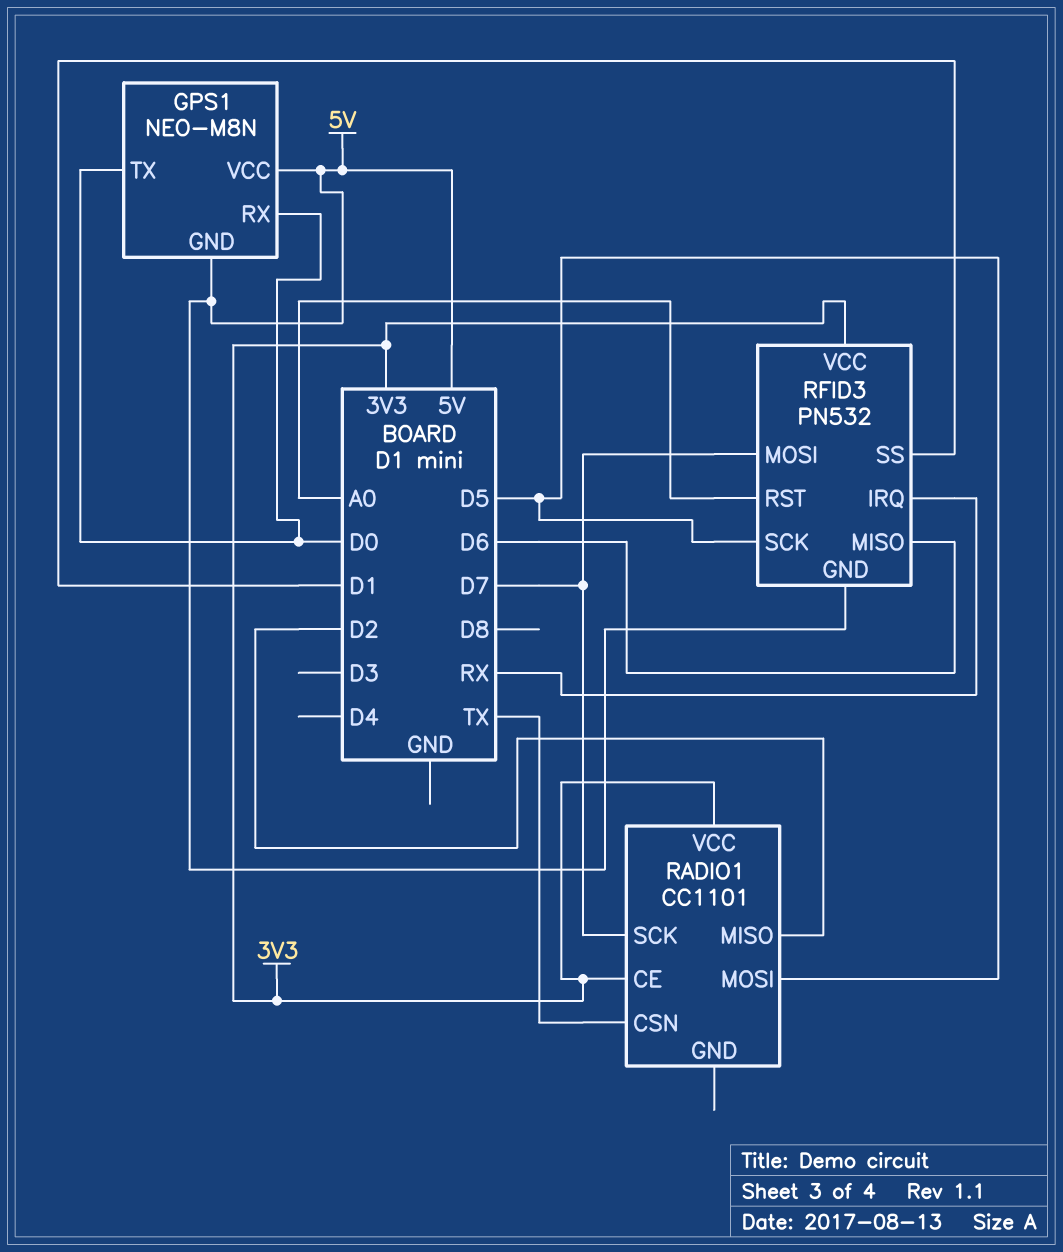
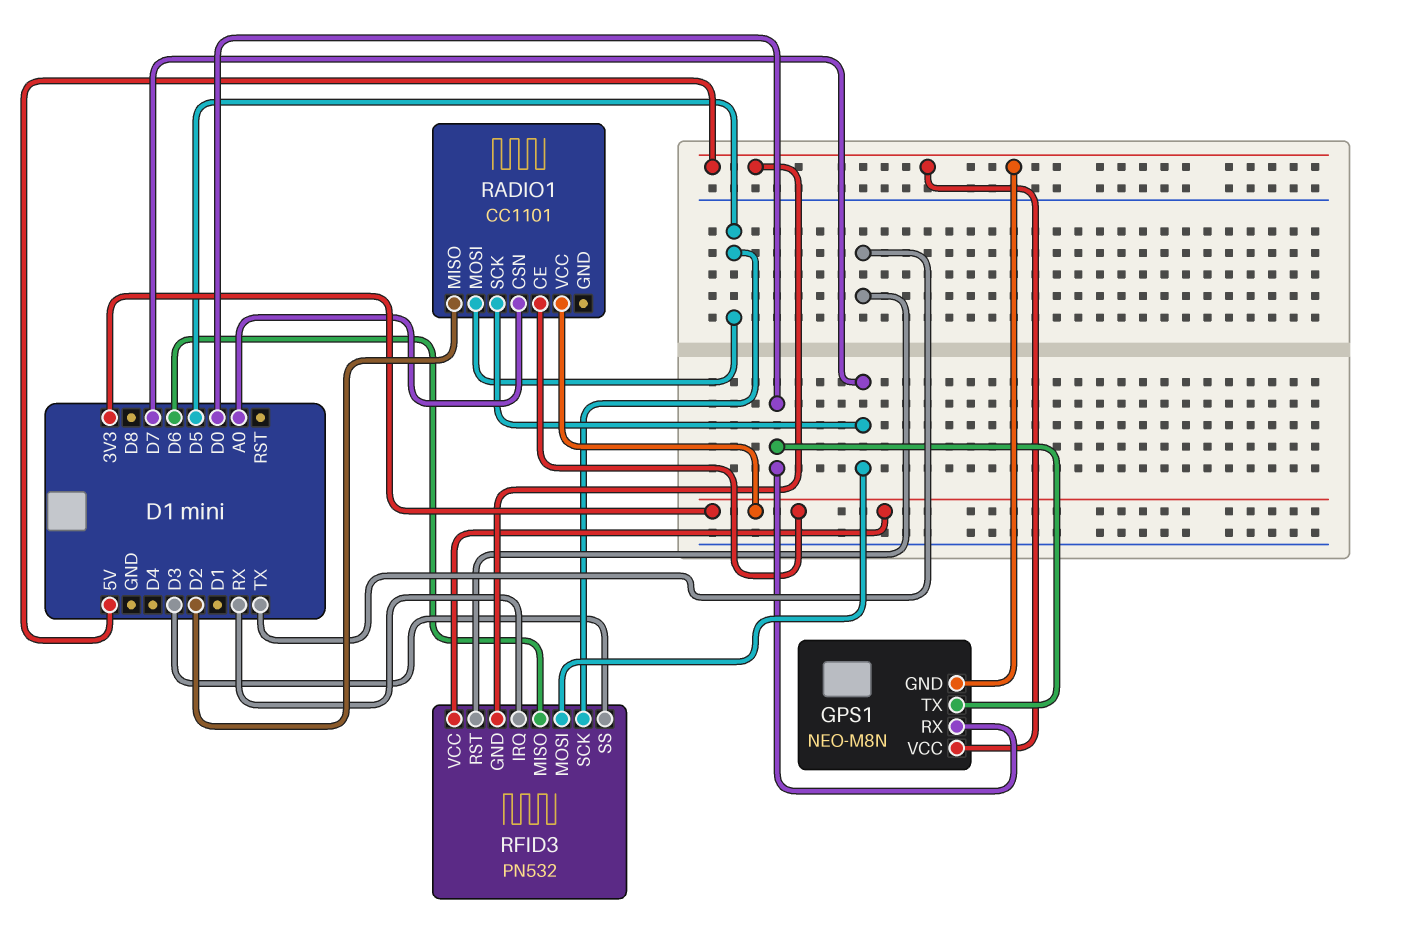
RADIO1 pin CSN: TX -> A0
RFID3 pin RST: A0 -> TX
RFID3 pin SS: D1 -> D3

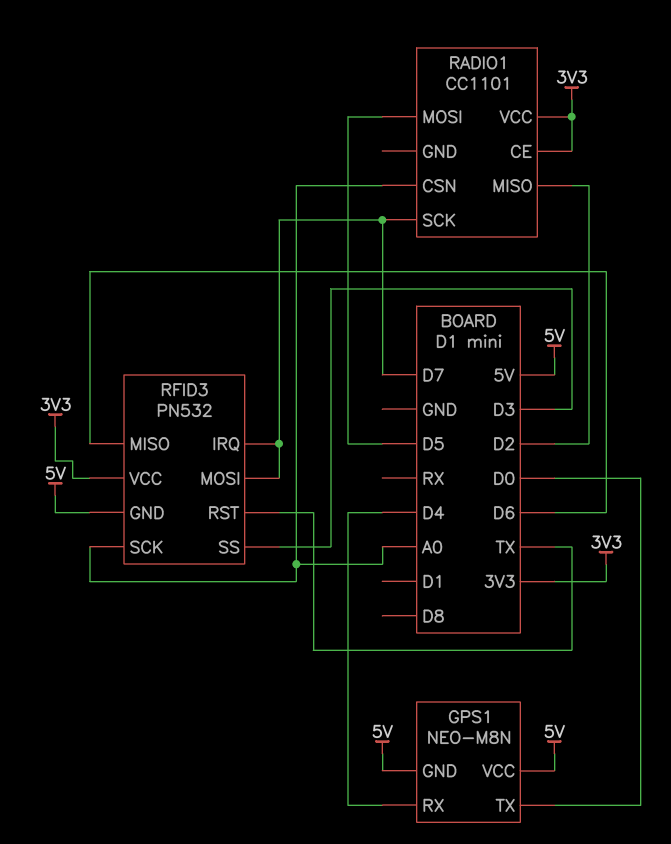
GPS1 pin RX: D0 -> D4
RFID3 pin IRQ: RX -> D7
RFID3 pin SCK: D5 -> A0

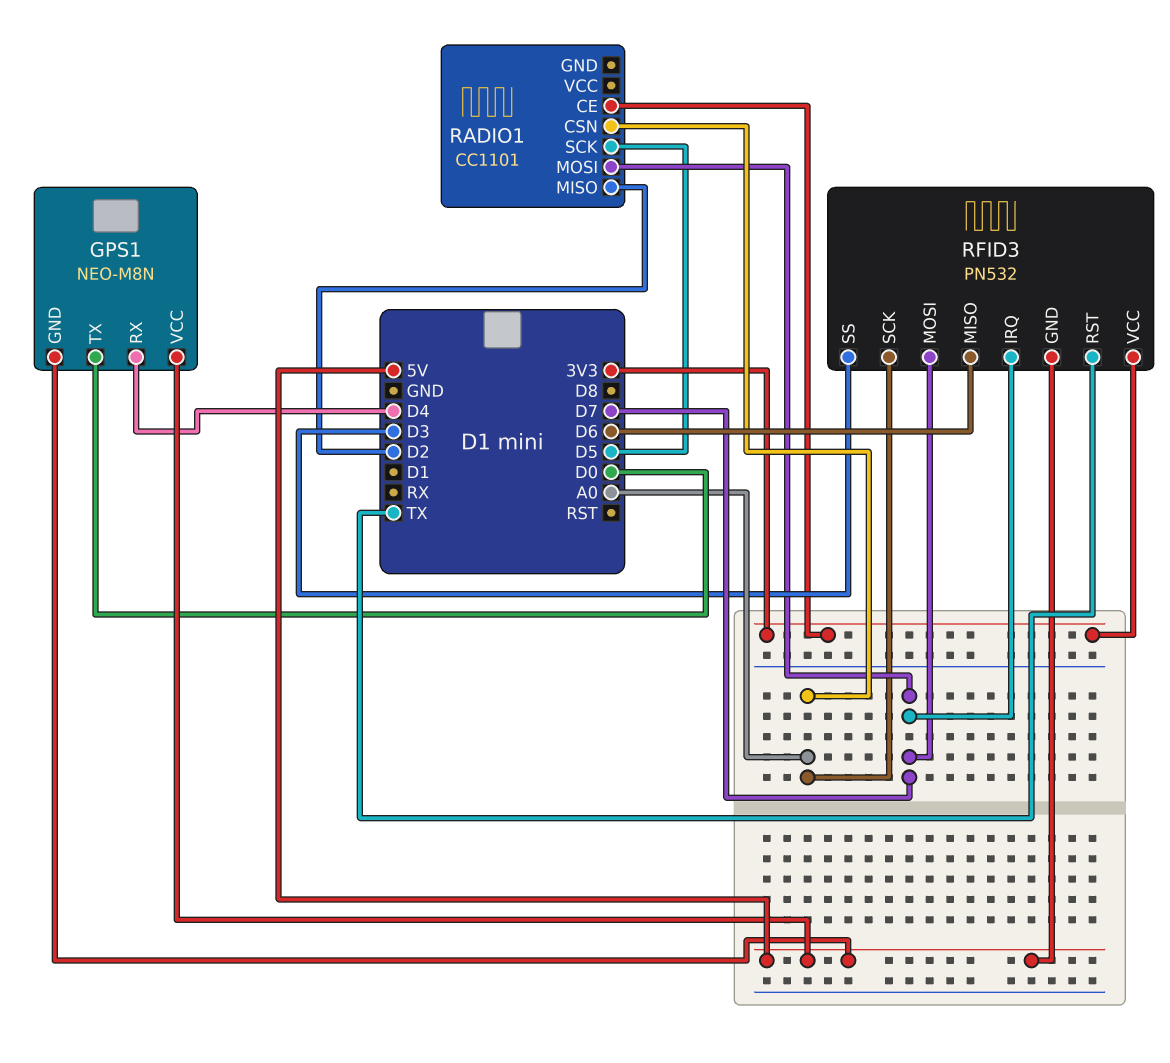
RADIO1 pin MOSI: D5 -> D7
RADIO1 pin SCK: D7 -> D5
RADIO1 pin VCC: 3V3 -> none

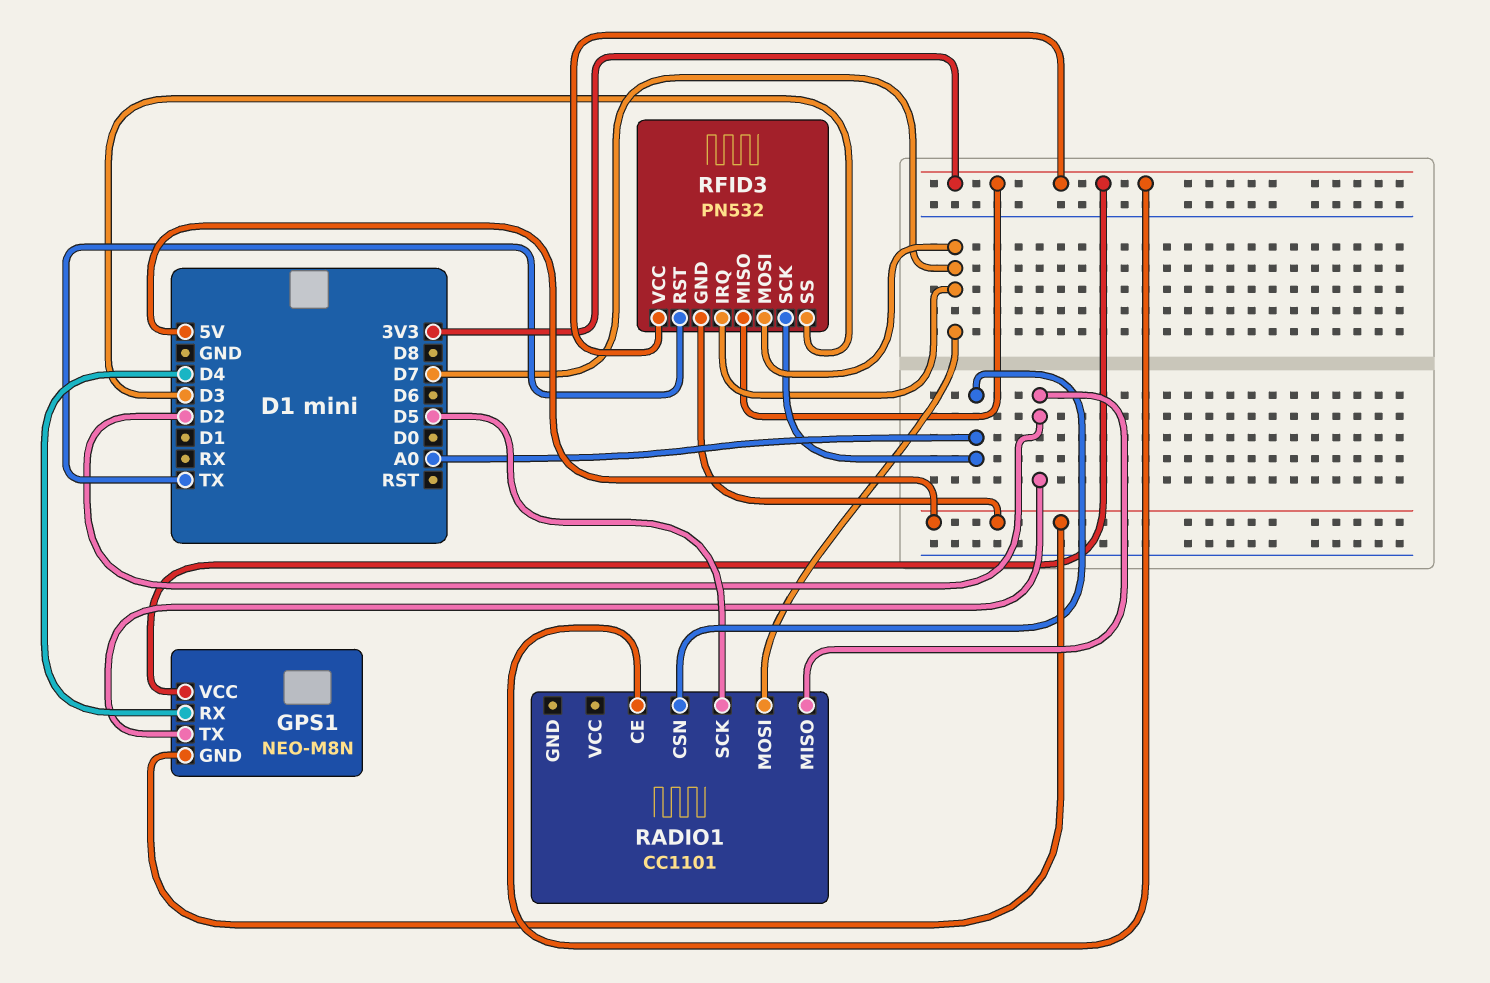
GPS1 pin TX: D0 -> D2
GPS1 pin VCC: 5V -> 3V3
RFID3 pin MISO: D6 -> 3V3

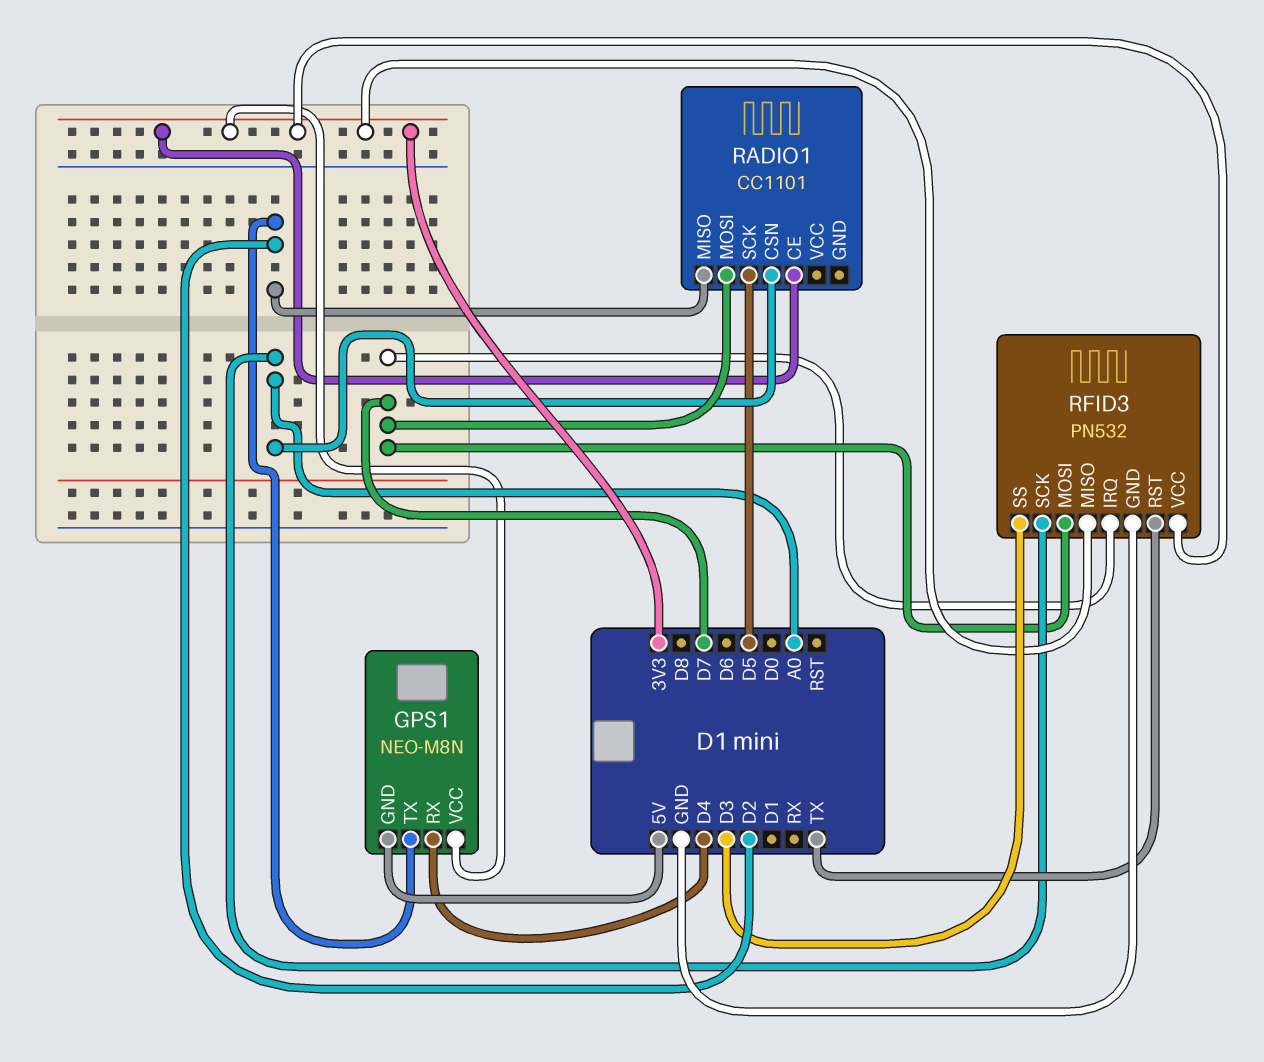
RFID3 pin GND: 5V -> GND

